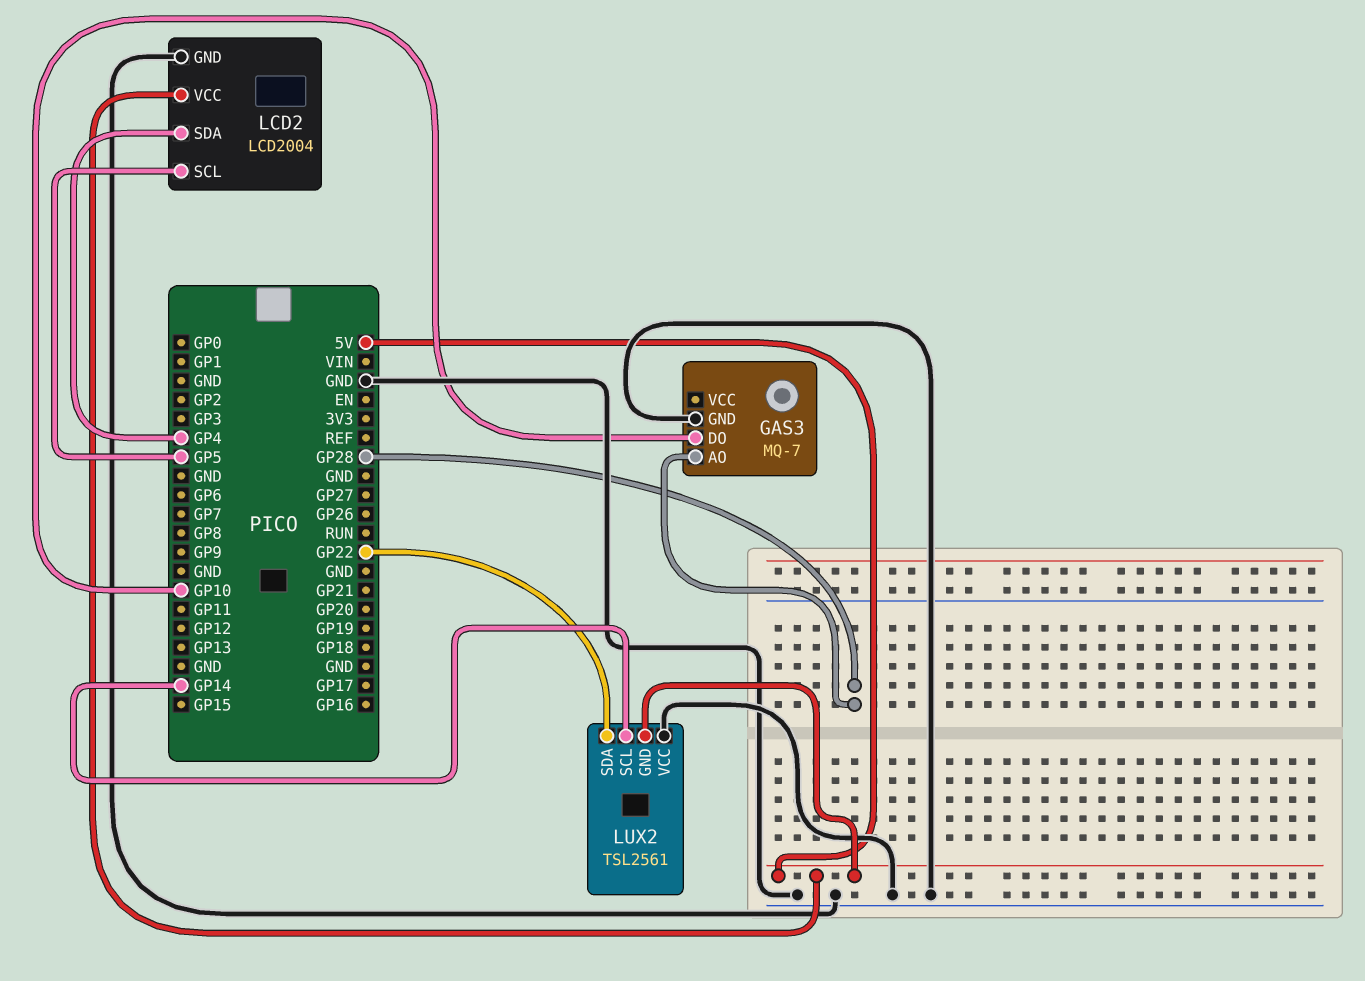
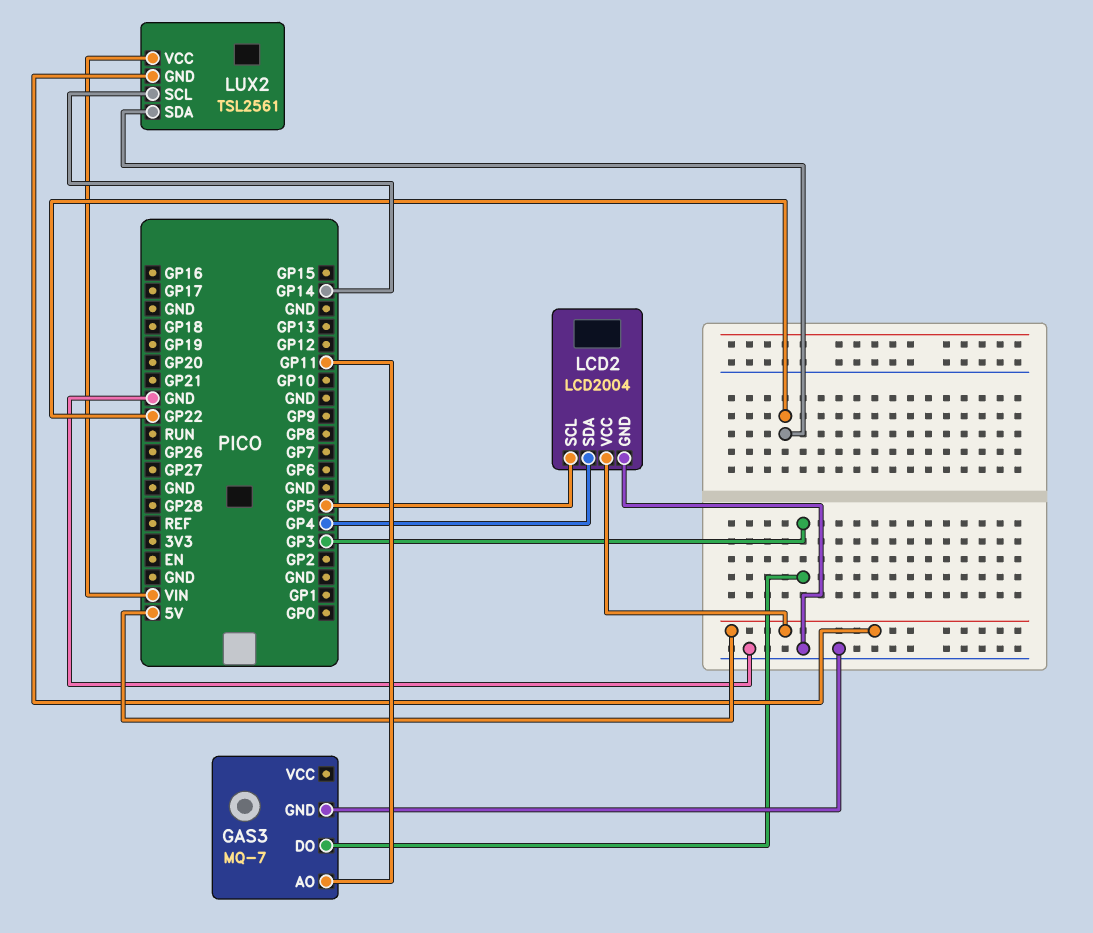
GAS3 pin AO: GP28 -> GP11
GAS3 pin DO: GP10 -> GP3
LUX2 pin VCC: GND -> VIN

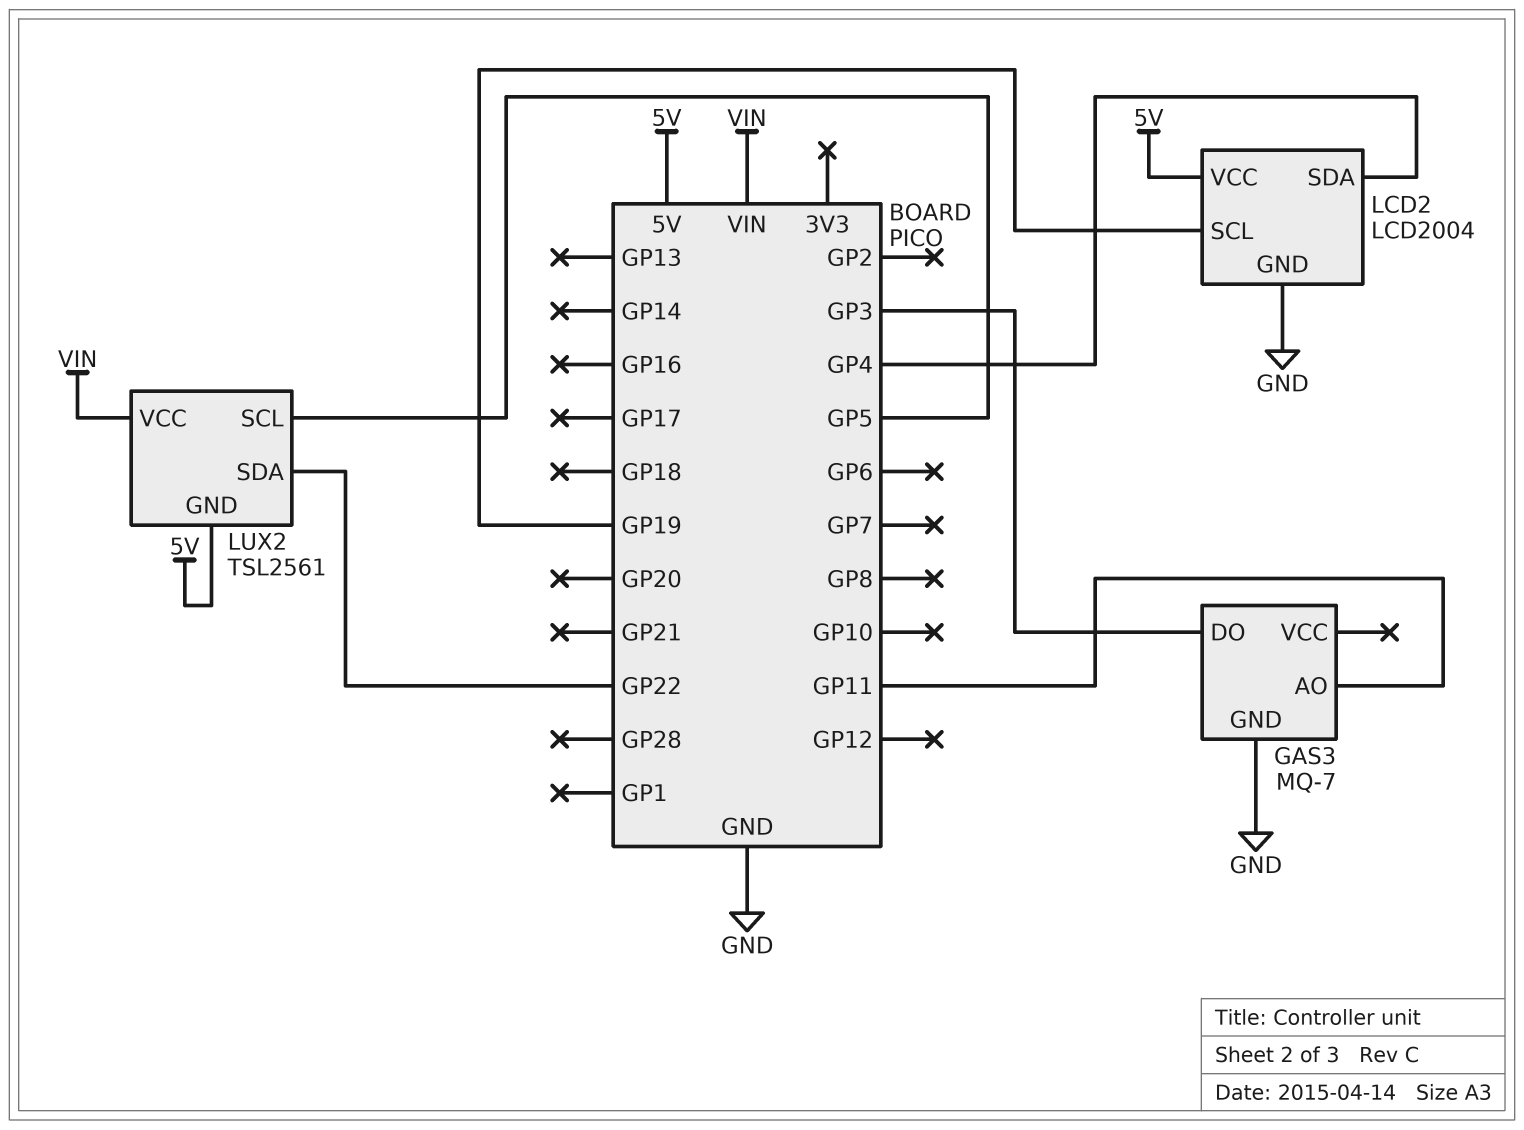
LCD2 pin SCL: GP5 -> GP19
LUX2 pin SCL: GP14 -> GP5

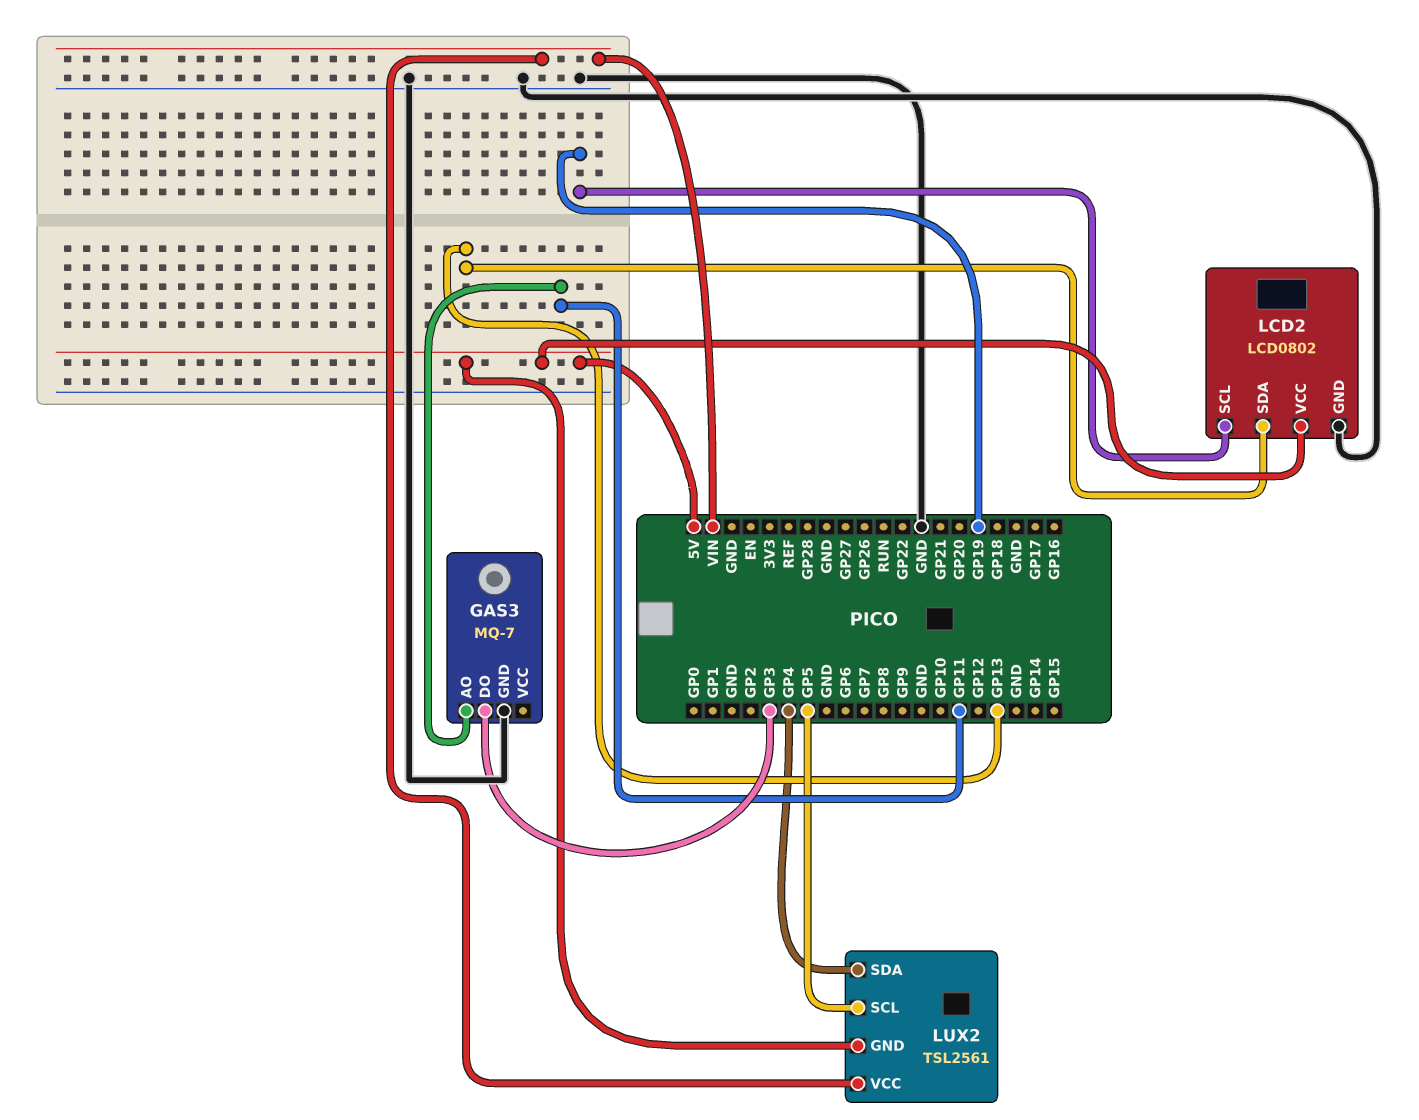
LCD2: LCD2004 -> LCD0802
LCD2 pin SDA: GP4 -> GP13
LUX2 pin SDA: GP22 -> GP4

